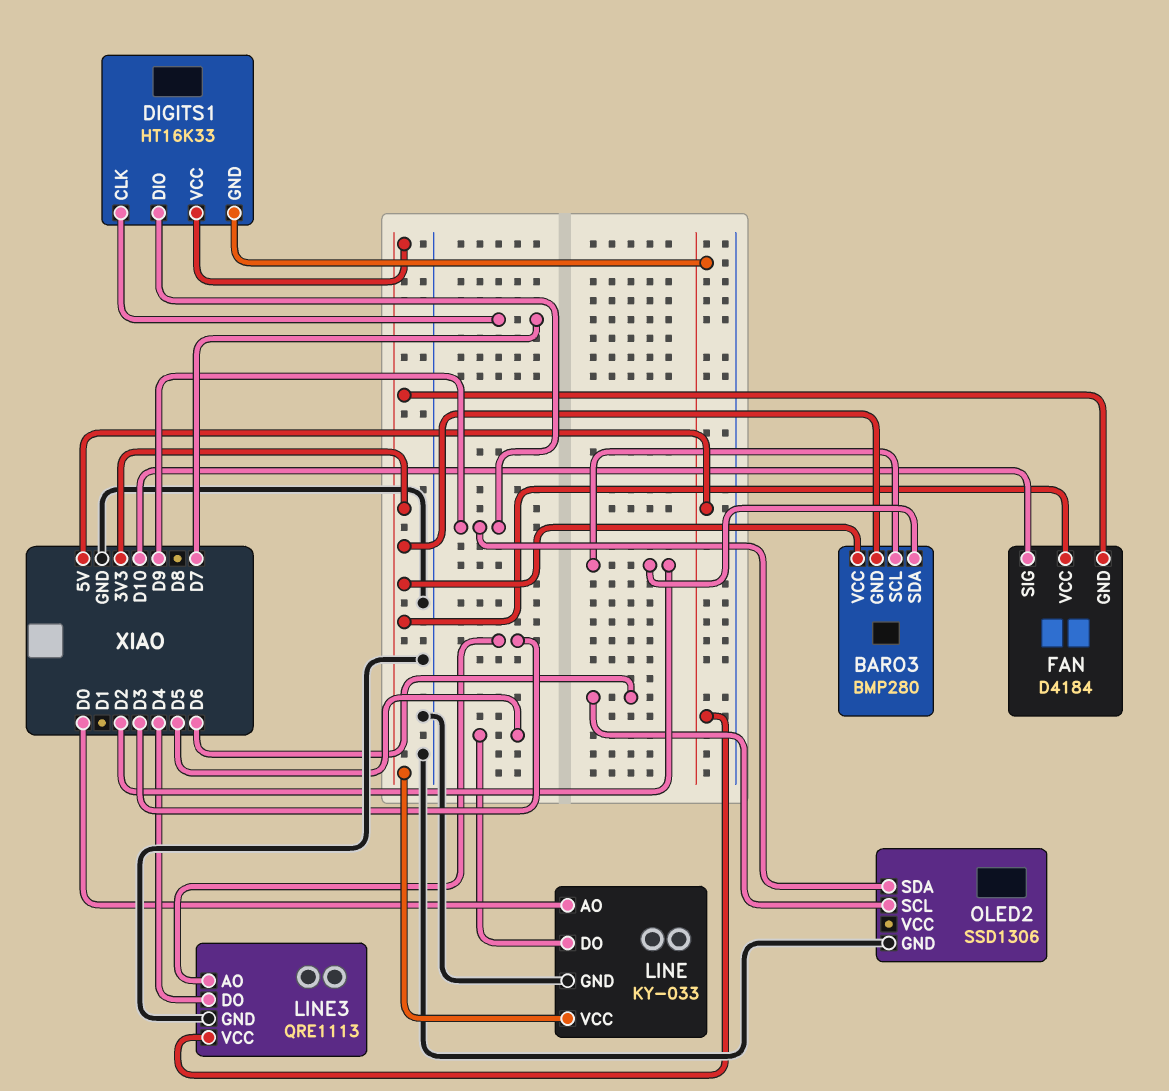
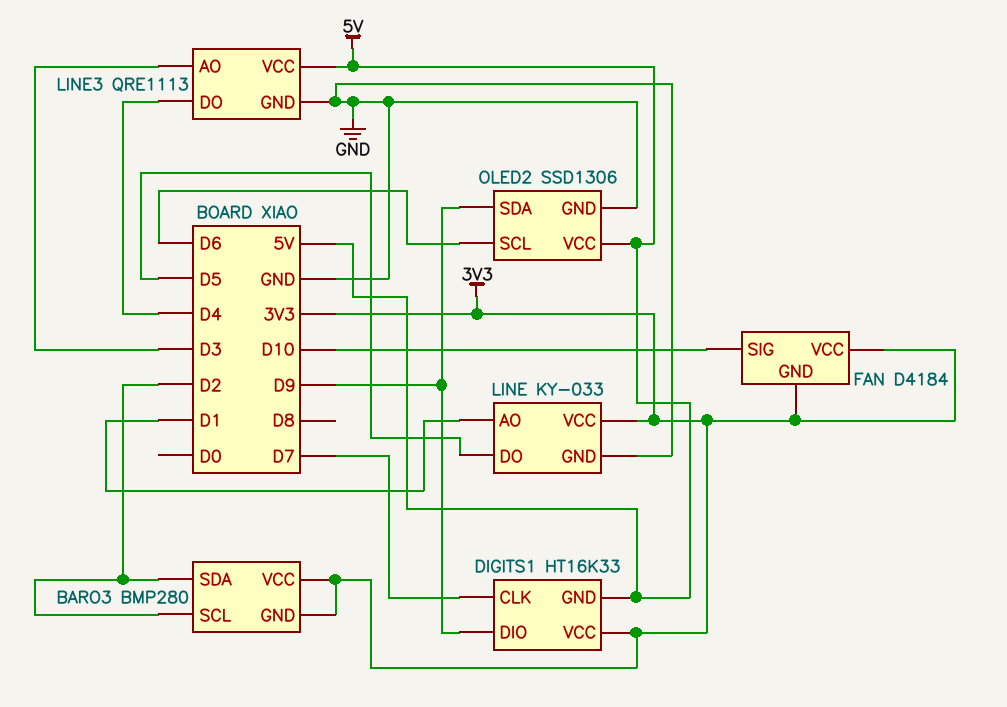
LINE pin AO: D0 -> D1
OLED2 pin VCC: none -> 5V

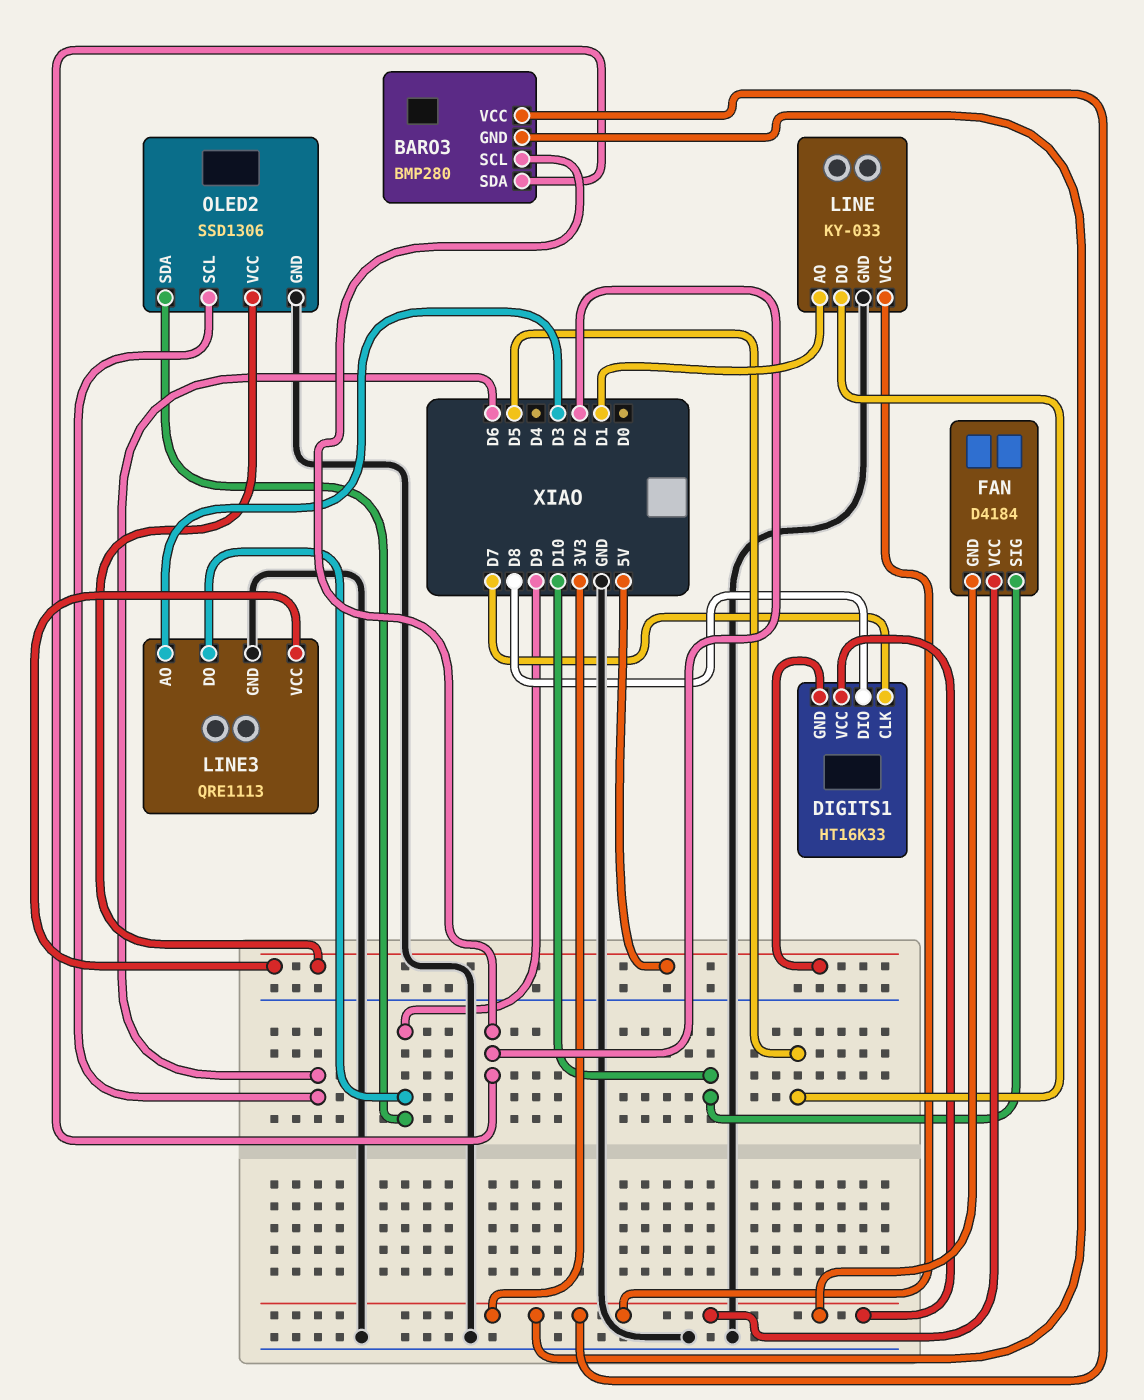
DIGITS1 pin DIO: D9 -> D8
LINE3 pin DO: D4 -> D9

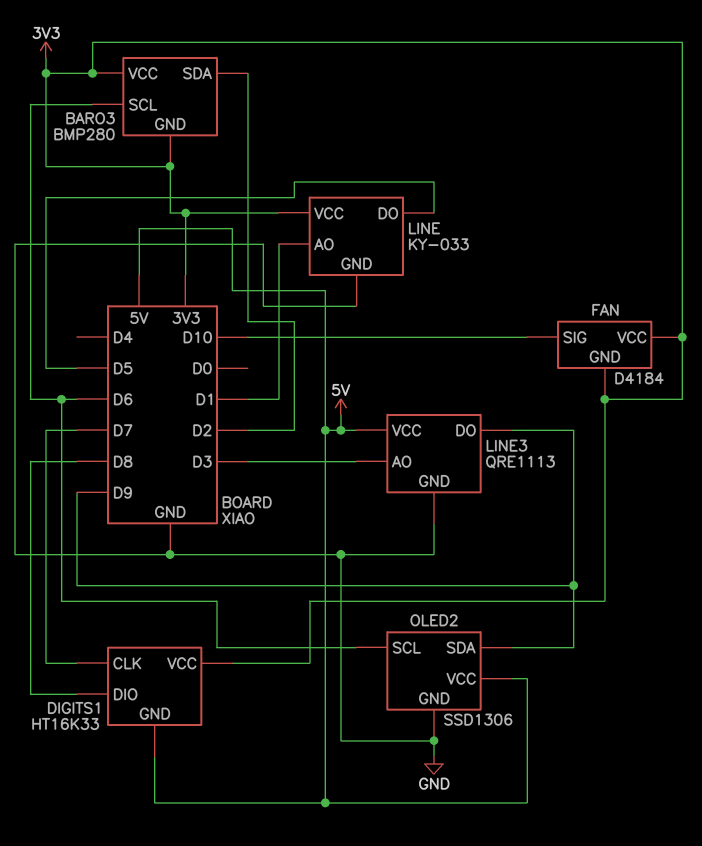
BARO3 pin SCL: D2 -> D6

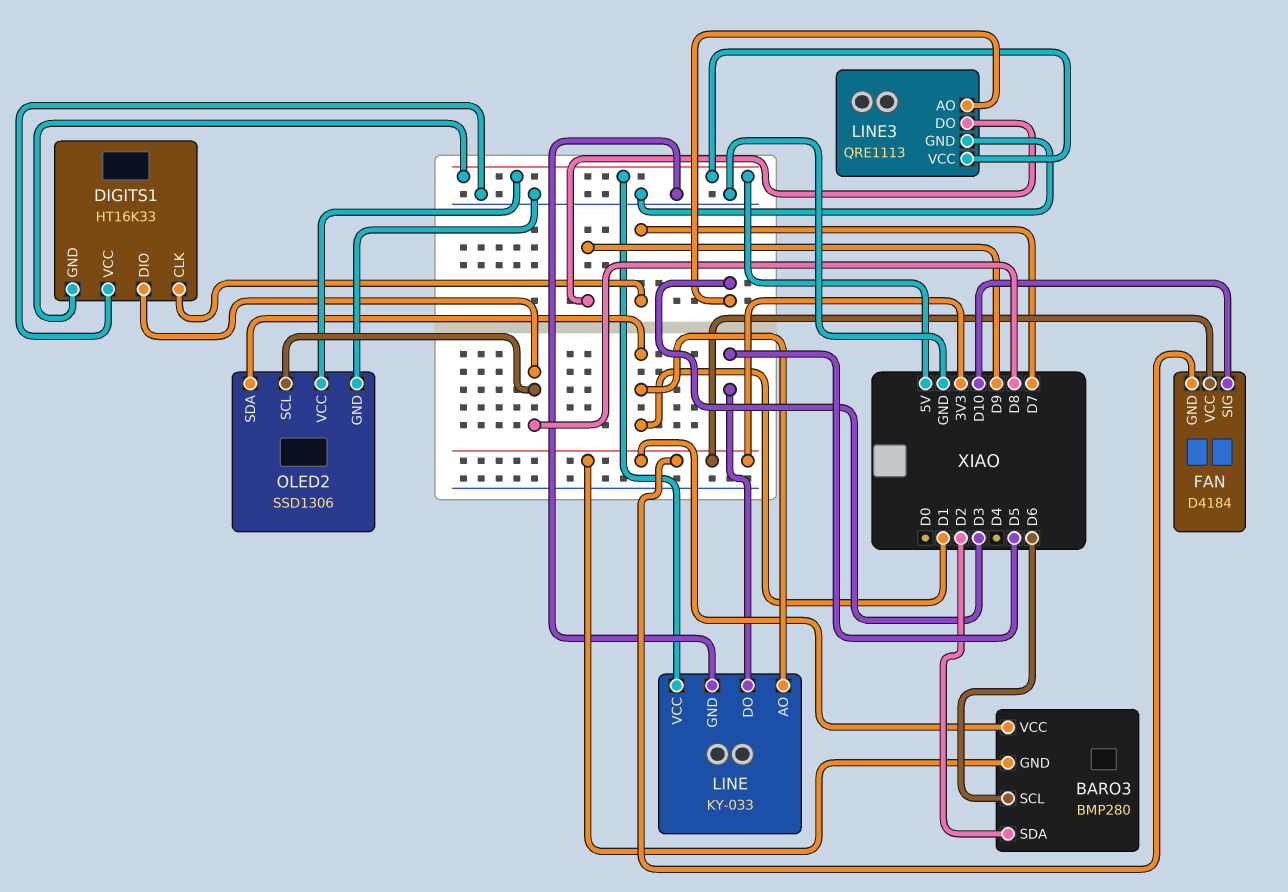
DIGITS1 pin VCC: 3V3 -> GND
LINE pin VCC: 3V3 -> 5V
OLED2 pin SCL: D6 -> D8
OLED2 pin SDA: D9 -> D1

